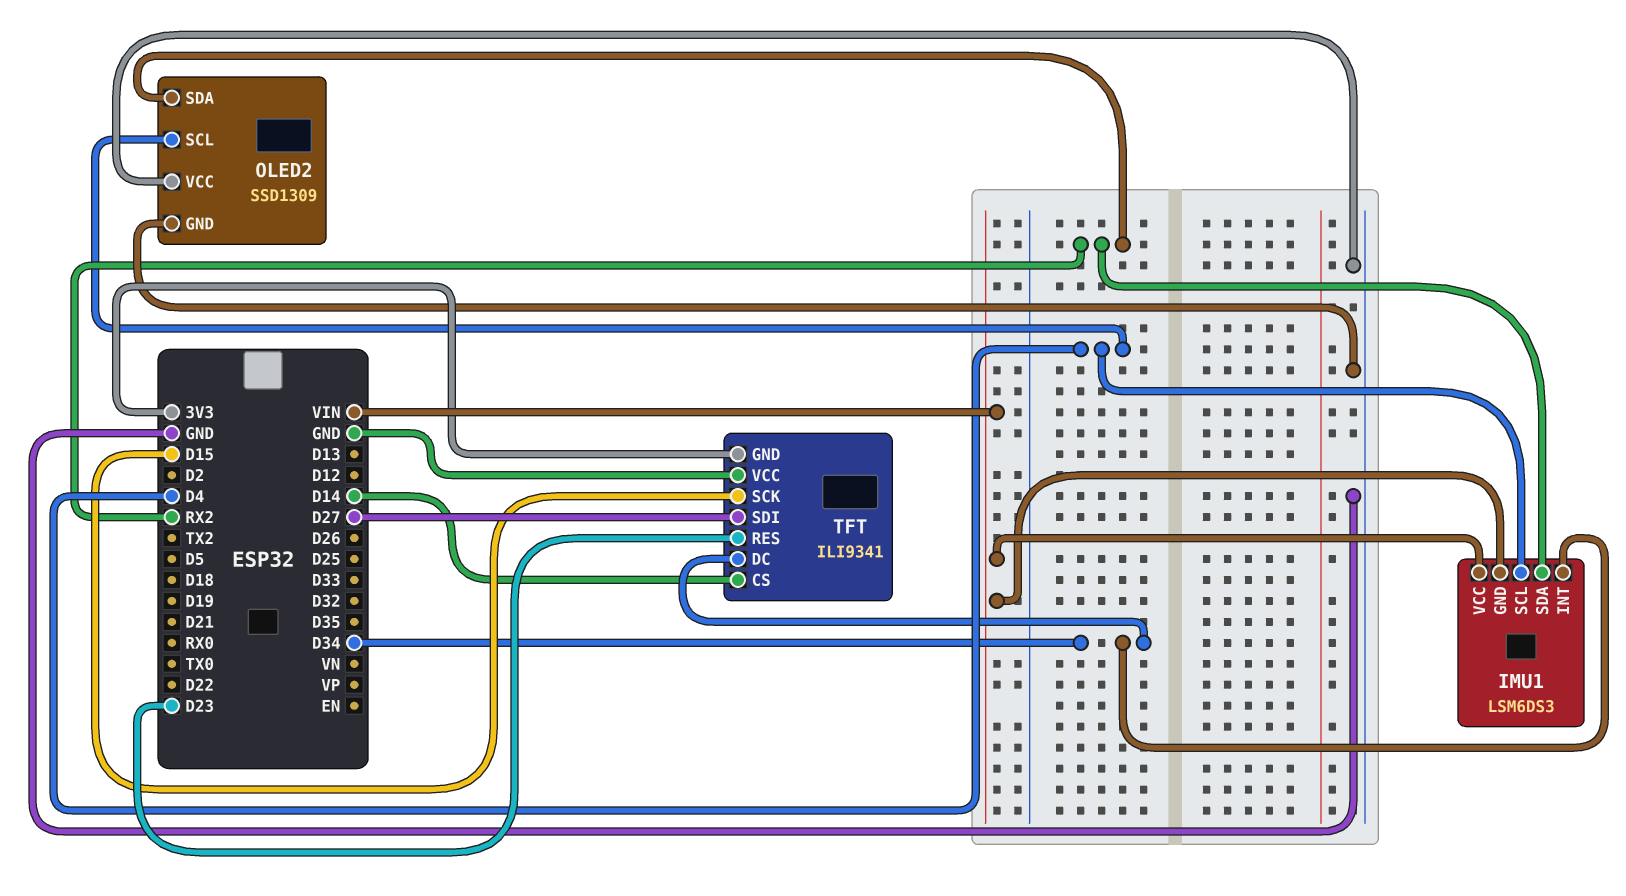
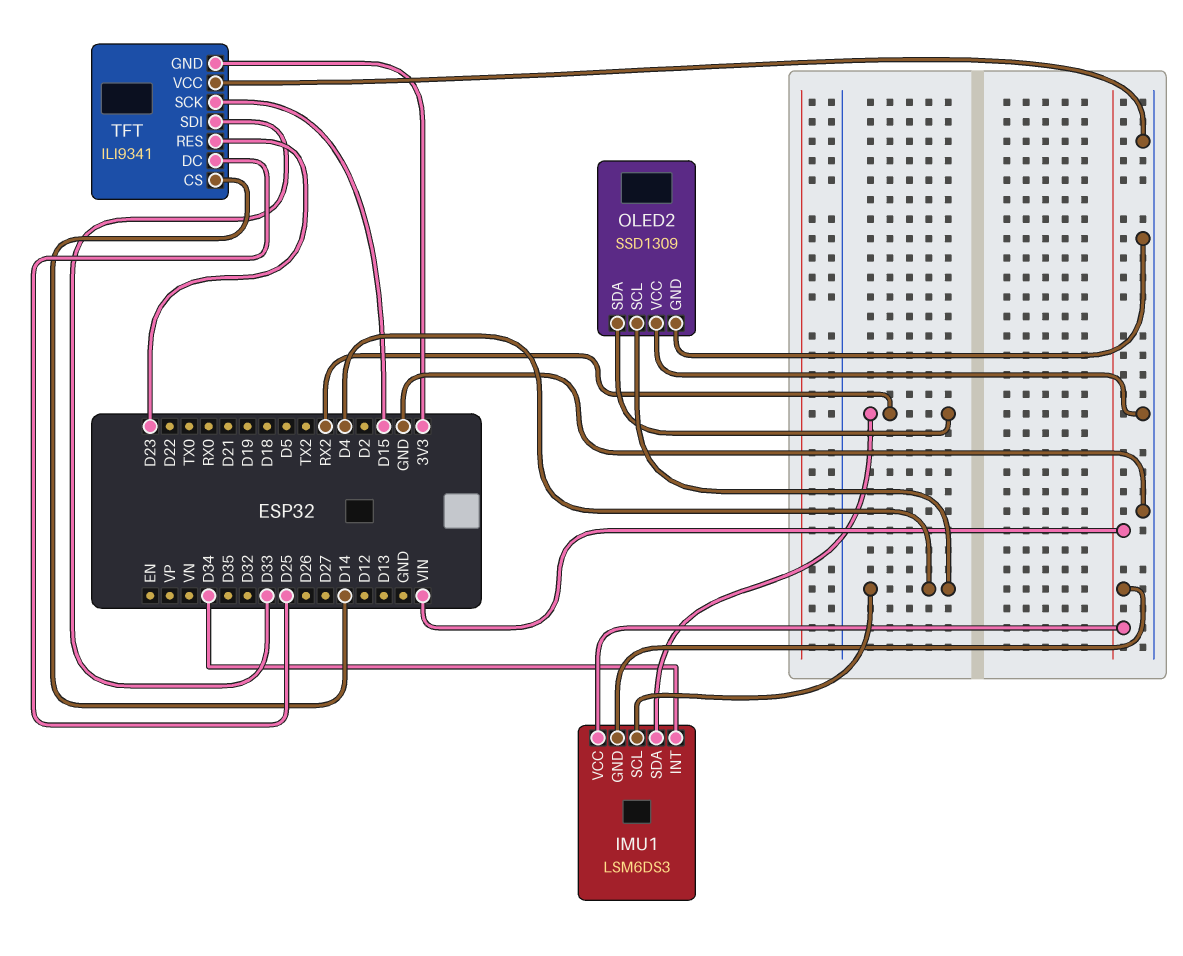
TFT pin DC: D34 -> D25
TFT pin SDI: D27 -> D33

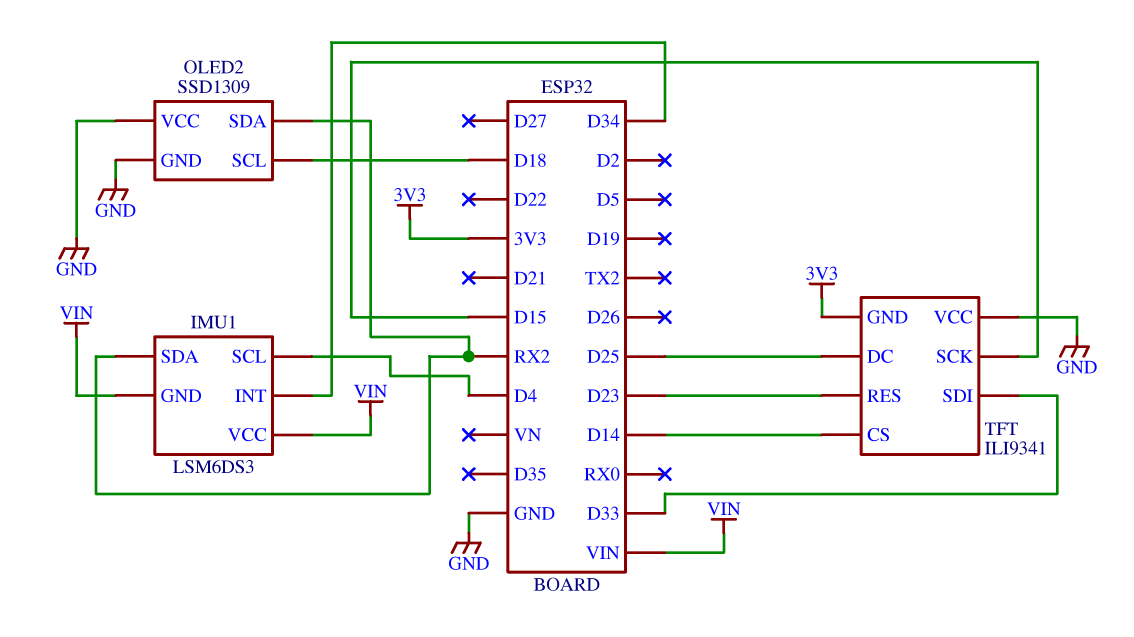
OLED2 pin SCL: D4 -> D18

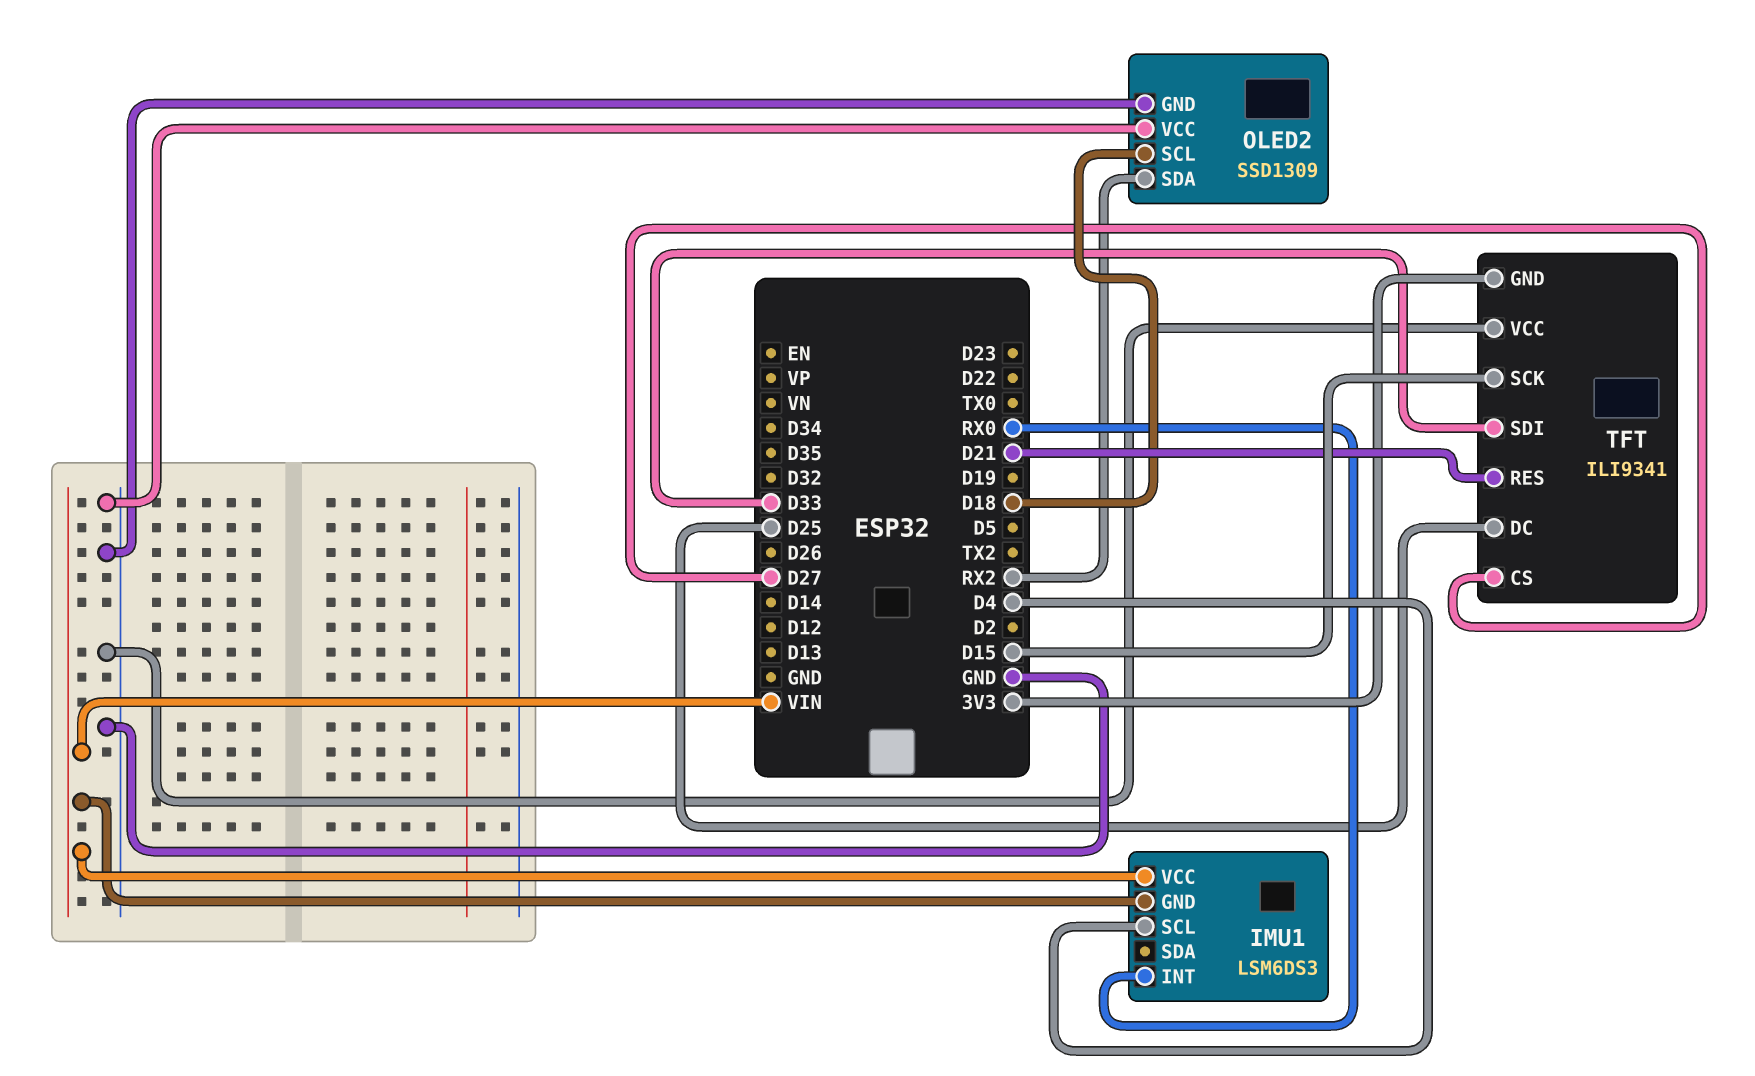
IMU1 pin INT: D34 -> RX0
IMU1 pin SDA: RX2 -> none
TFT pin CS: D14 -> D27
TFT pin RES: D23 -> D21

